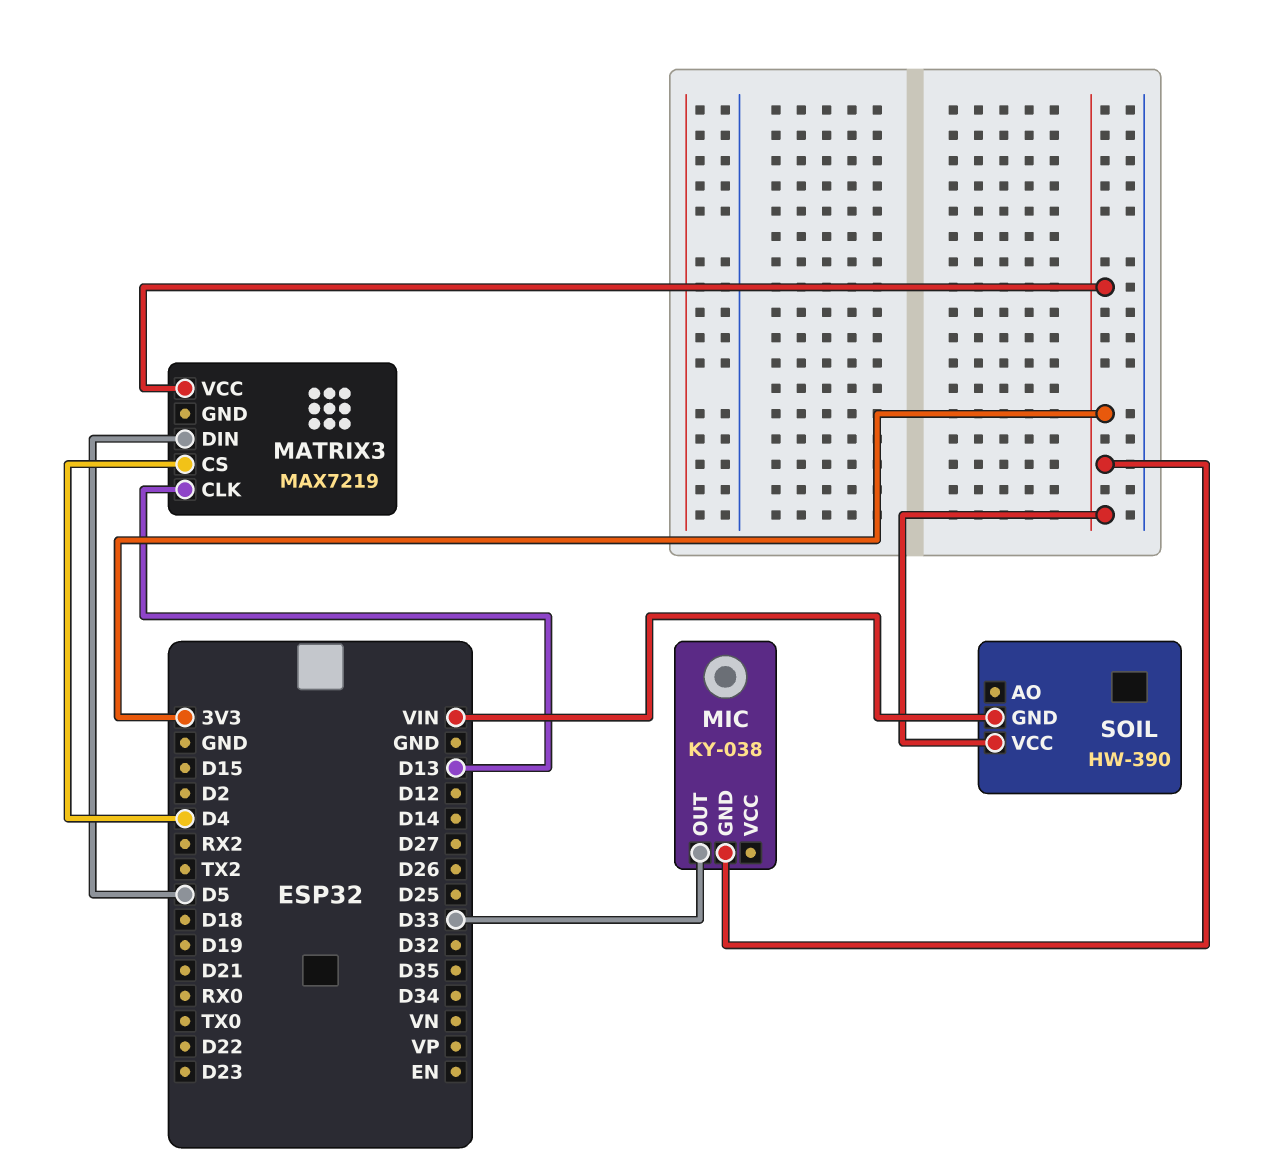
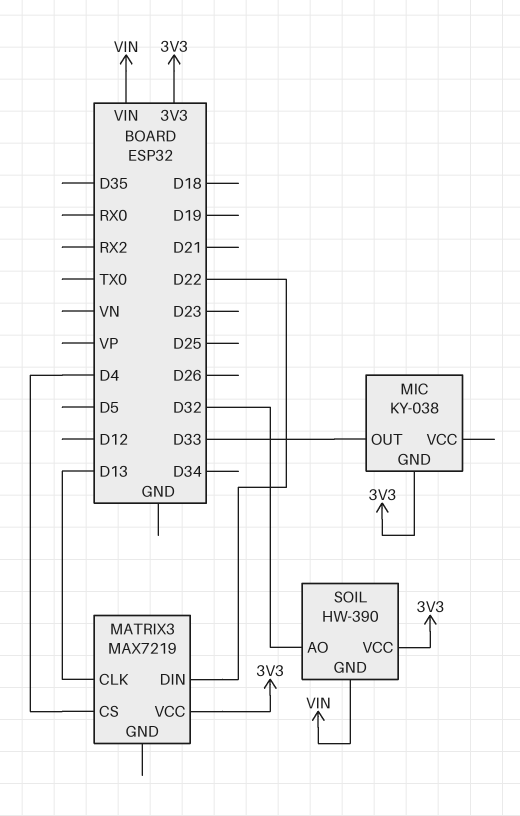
MATRIX3 pin DIN: D5 -> D22
SOIL pin AO: none -> D32

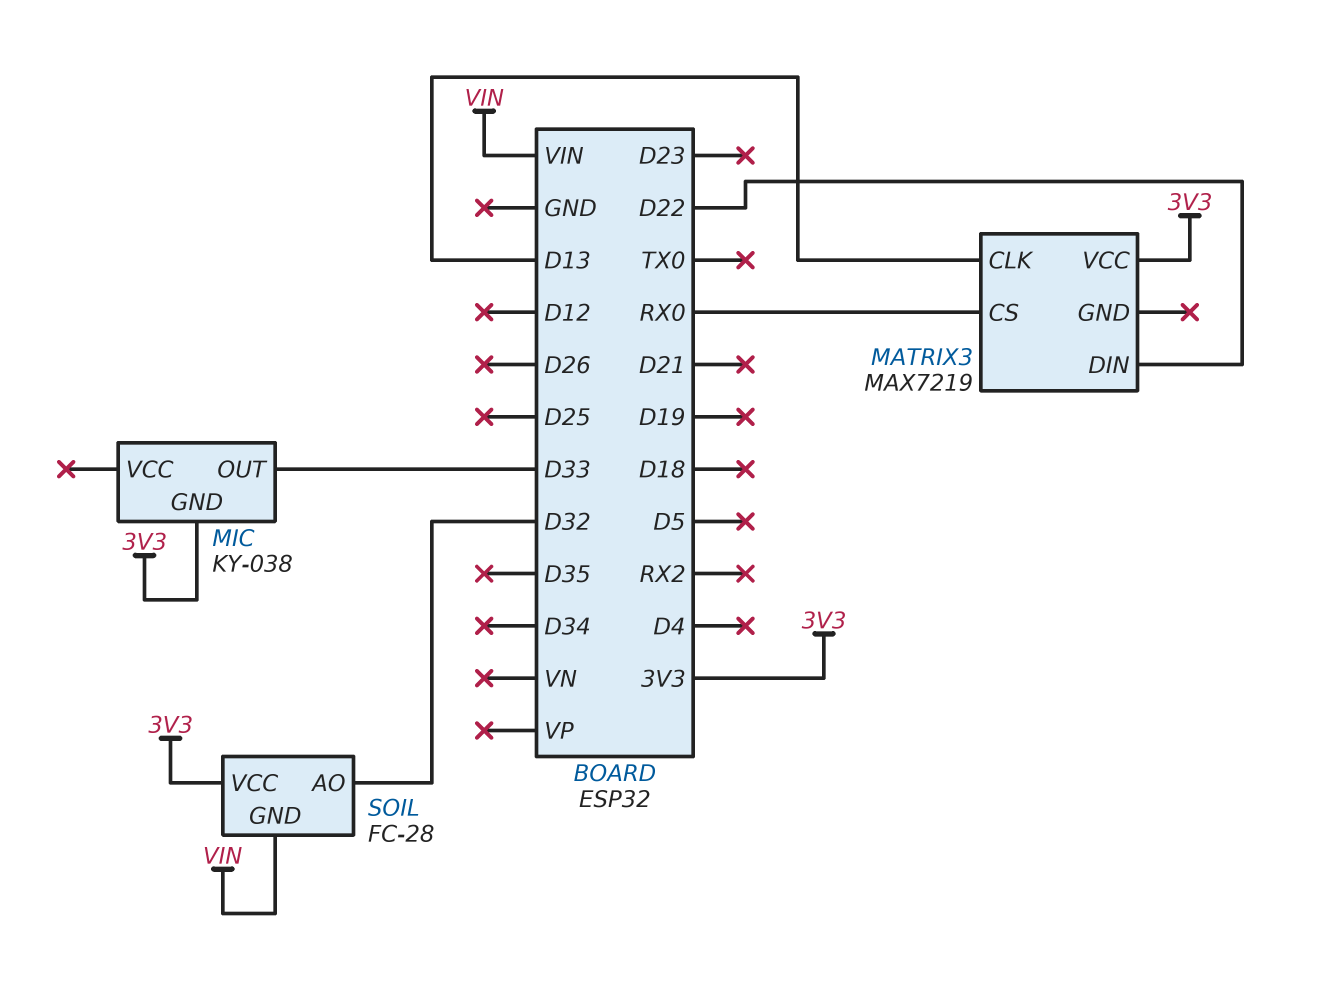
MATRIX3 pin CS: D4 -> RX0
SOIL: HW-390 -> FC-28

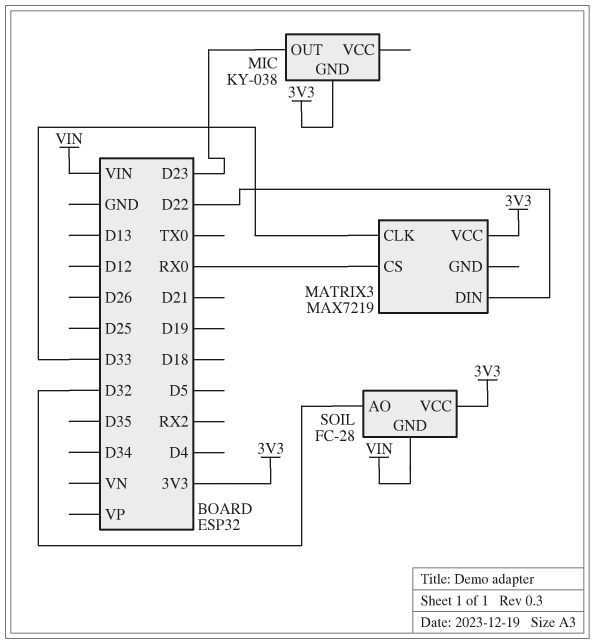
MATRIX3 pin CLK: D13 -> D33
MIC pin OUT: D33 -> D23

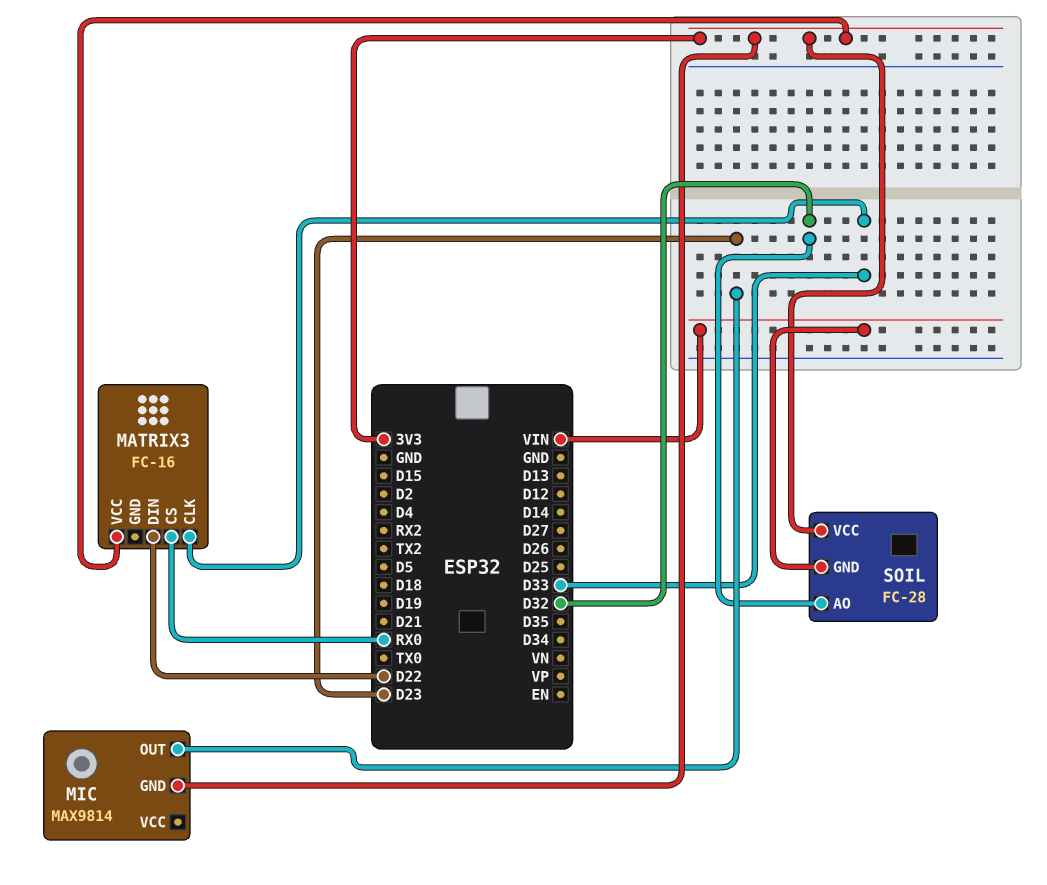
MATRIX3: MAX7219 -> FC-16
MIC: KY-038 -> MAX9814

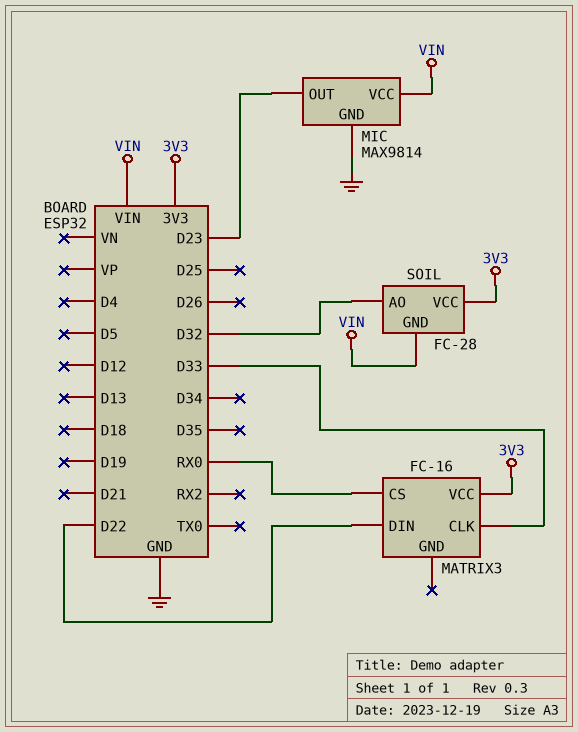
MIC pin GND: 3V3 -> GND
MIC pin VCC: none -> VIN

